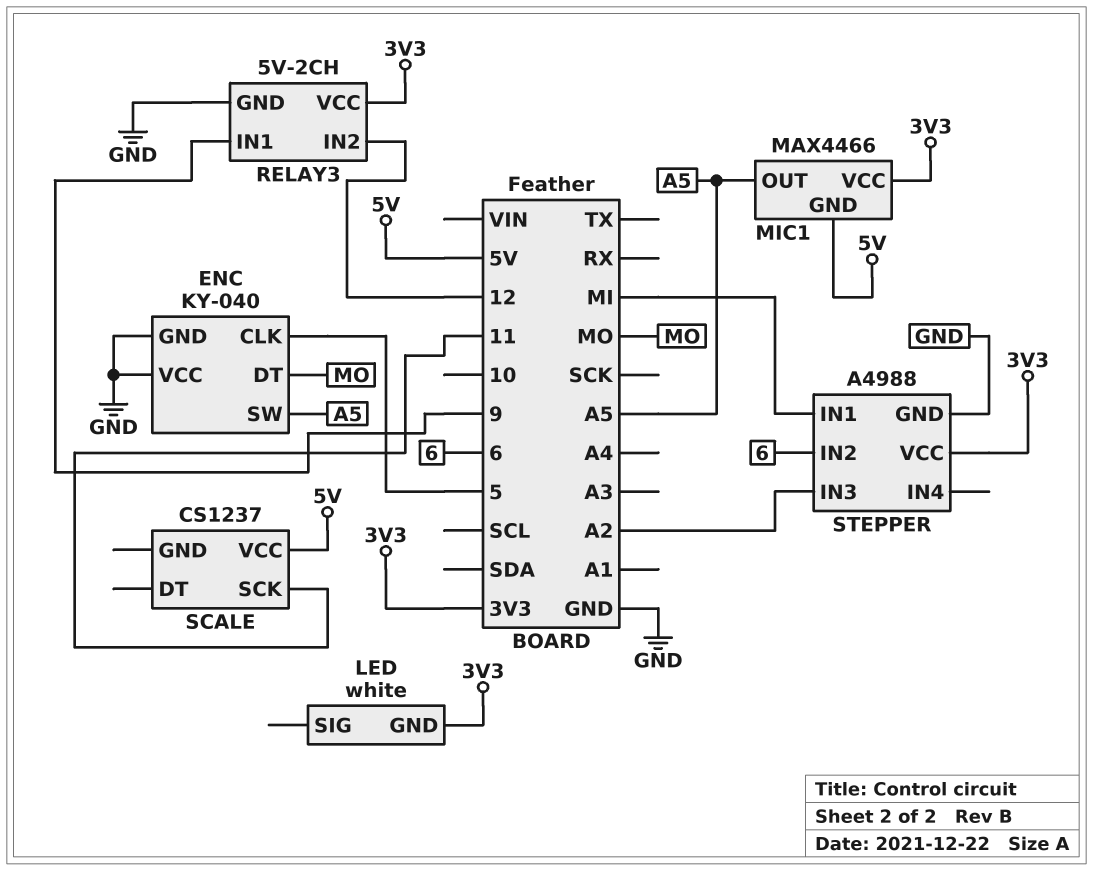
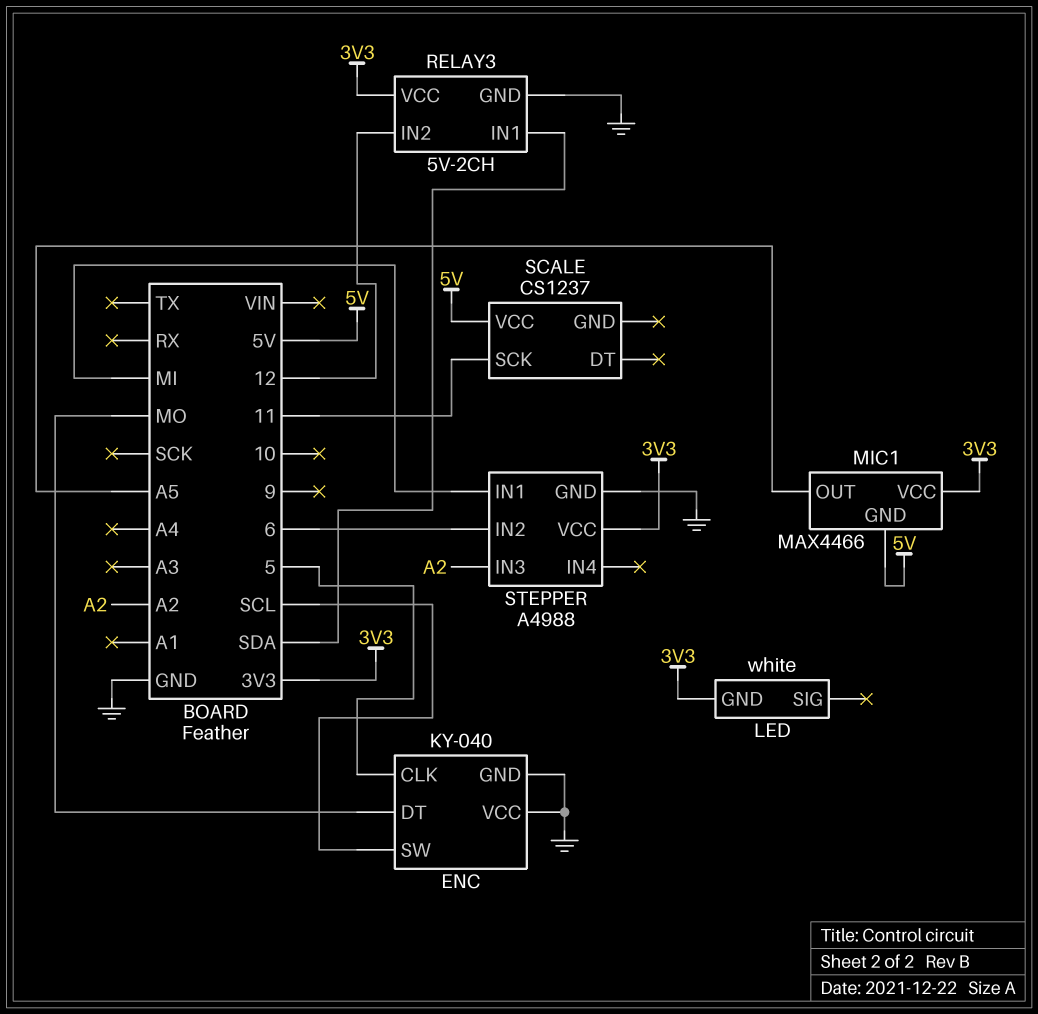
ENC pin SW: A5 -> SCL
RELAY3 pin IN1: 9 -> SDA

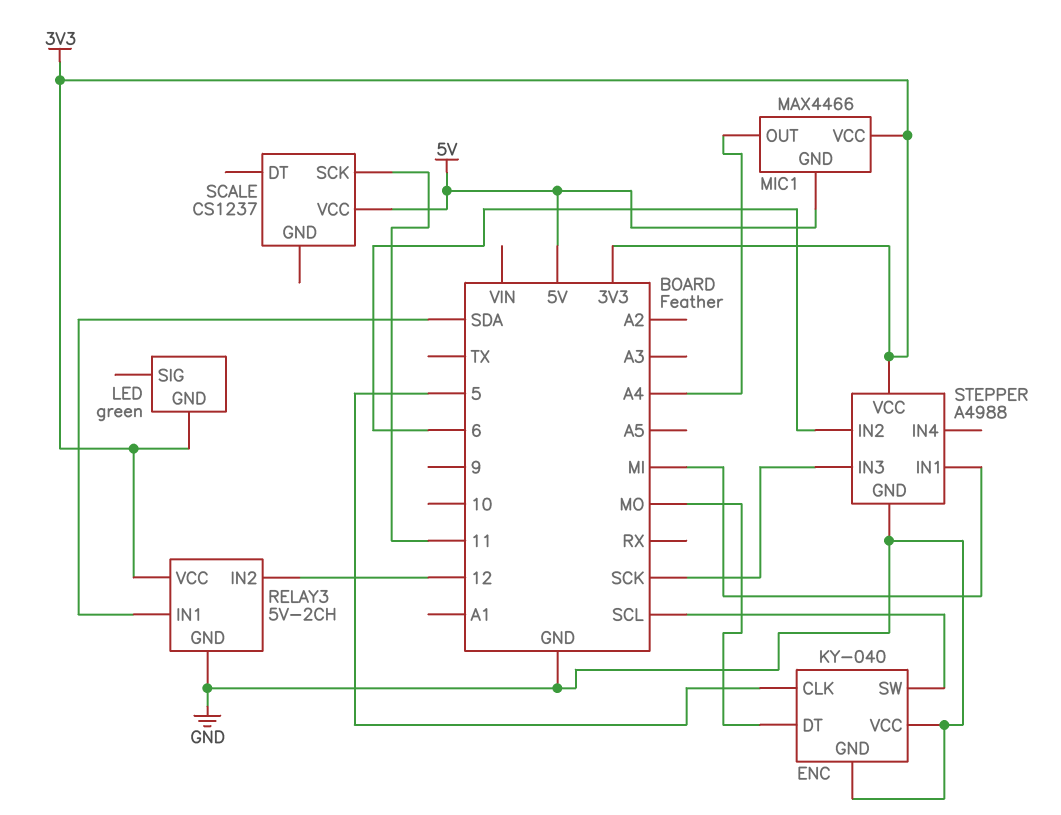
LED: white -> green
MIC1 pin OUT: A5 -> A4
STEPPER pin IN3: A2 -> SCK

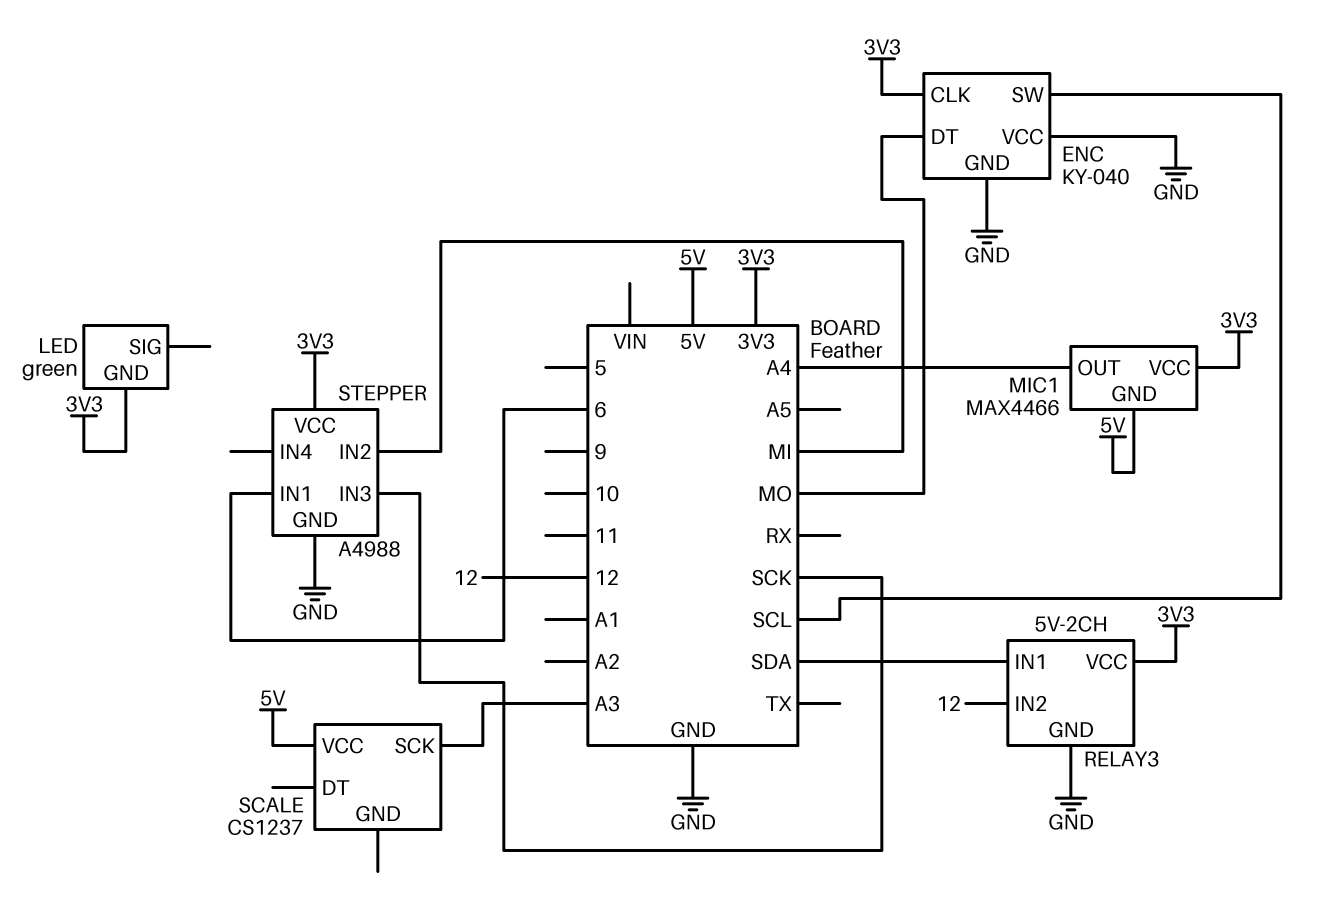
ENC pin CLK: 5 -> 3V3
SCALE pin SCK: 11 -> A3
STEPPER pin IN1: MI -> 6
STEPPER pin IN2: 6 -> MI

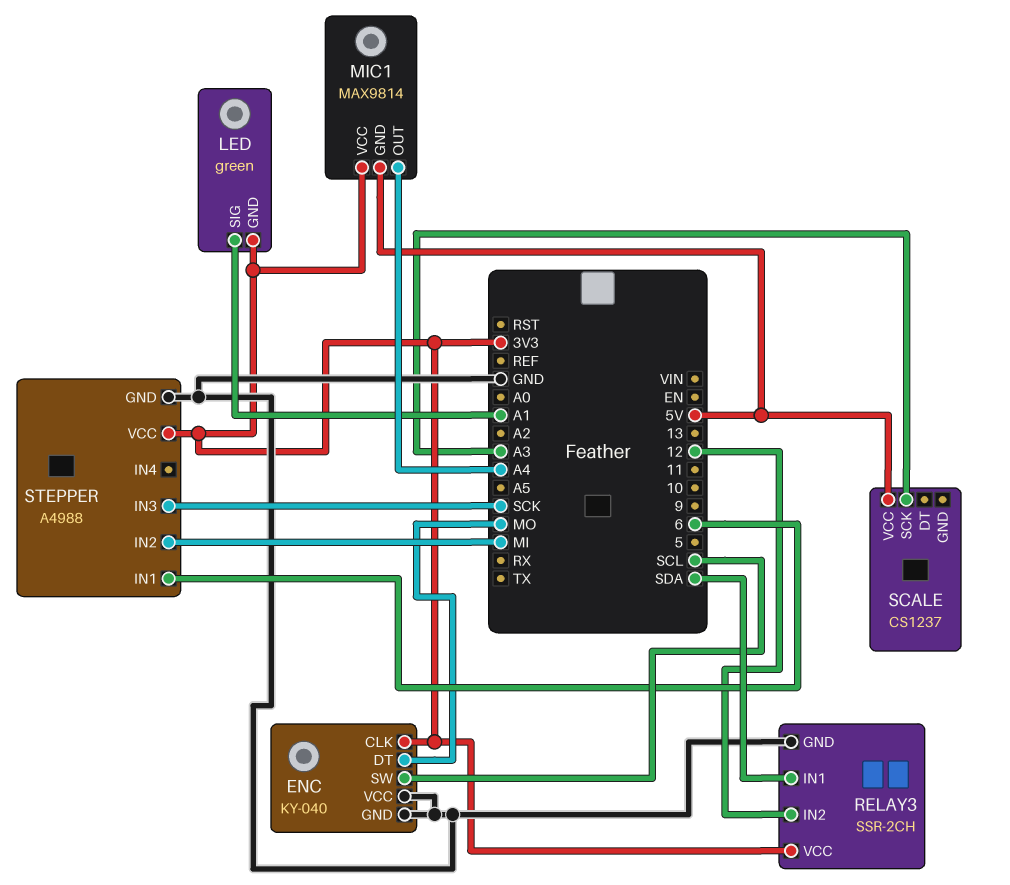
LED pin SIG: none -> A1
MIC1: MAX4466 -> MAX9814
RELAY3: 5V-2CH -> SSR-2CH

